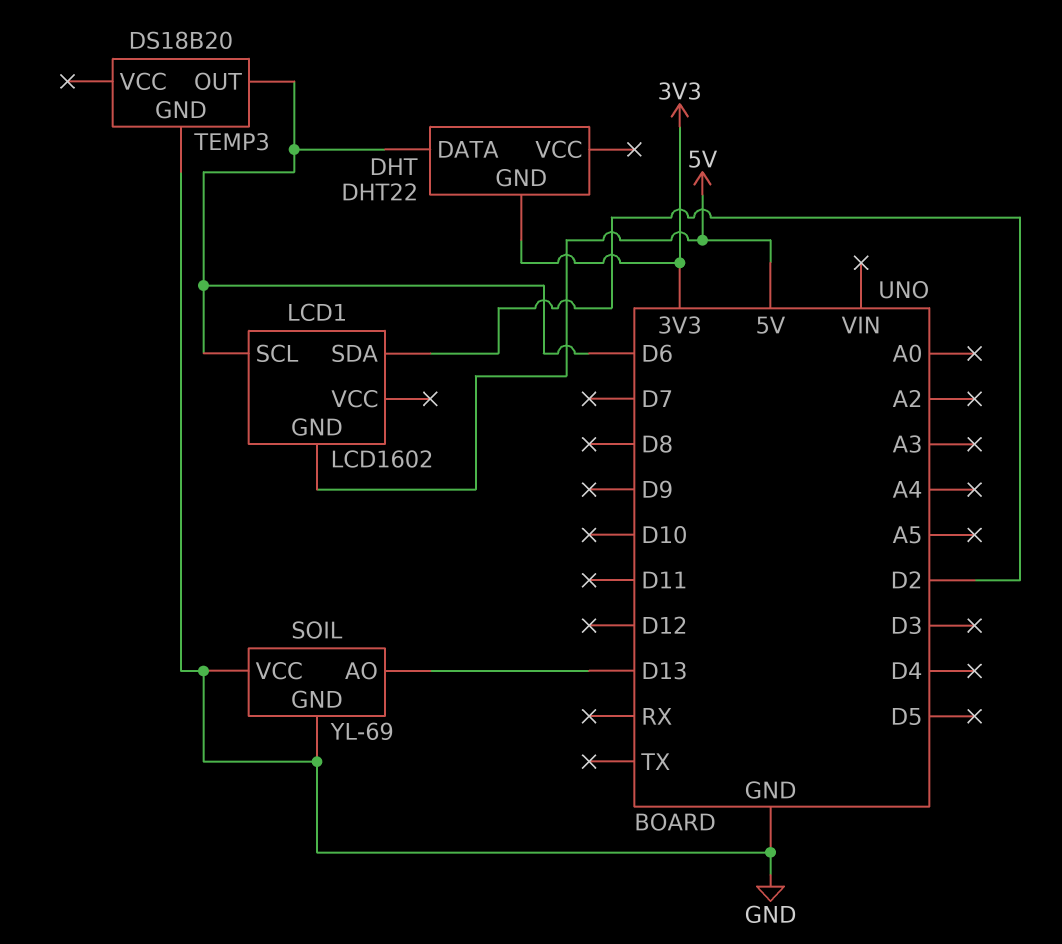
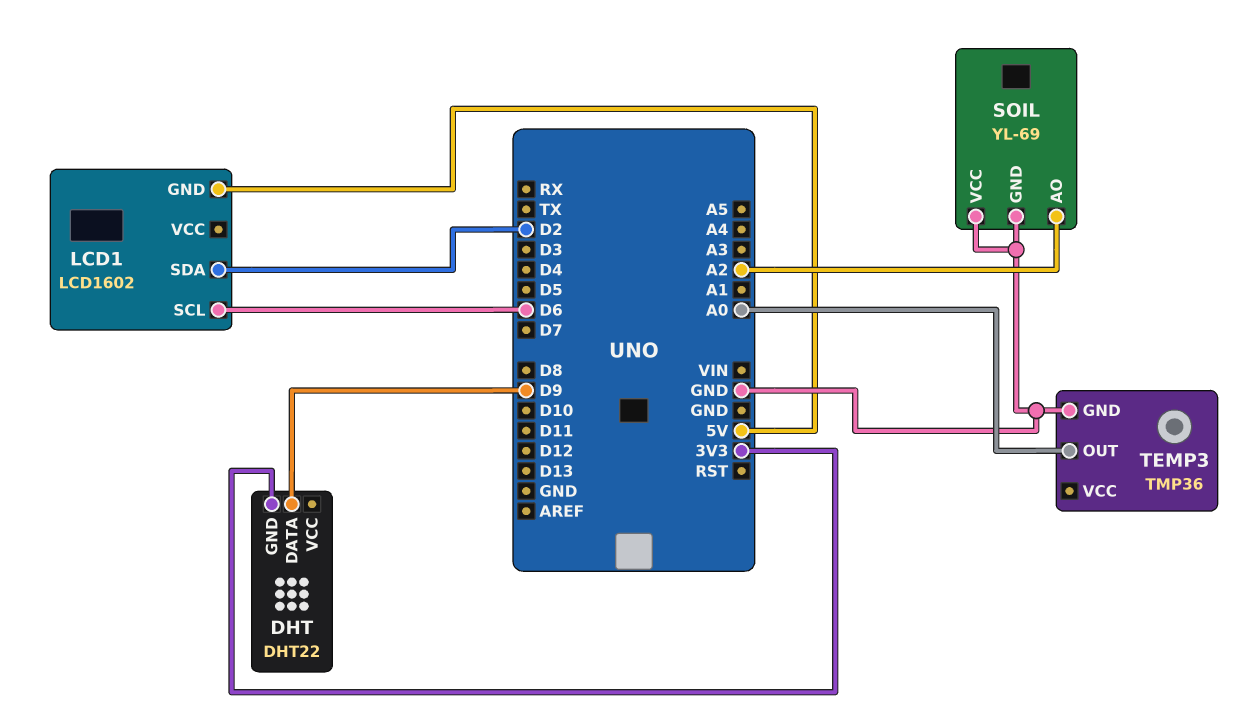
DHT pin DATA: D6 -> D9
SOIL pin AO: D13 -> A2
TEMP3: DS18B20 -> TMP36
TEMP3 pin OUT: D6 -> A0

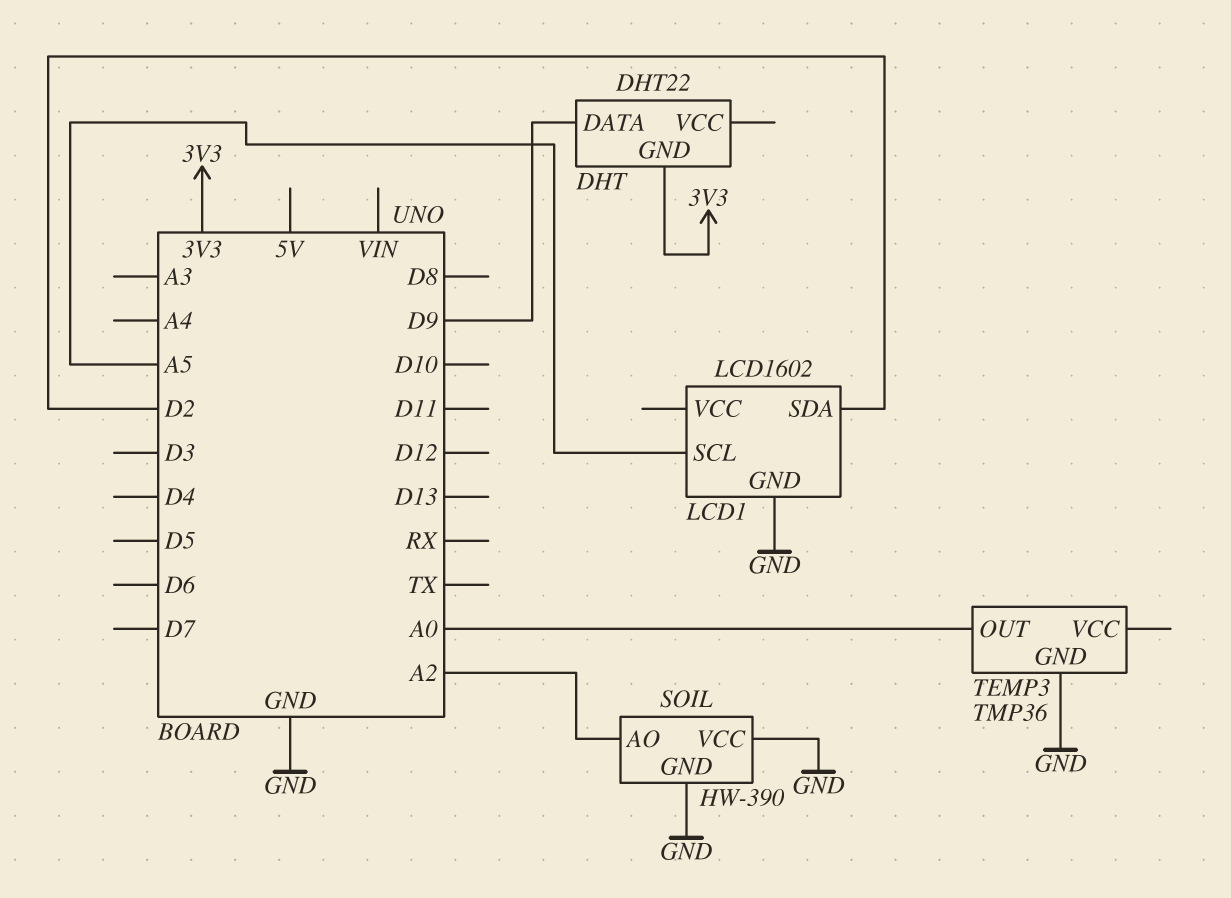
LCD1 pin GND: 5V -> GND
LCD1 pin SCL: D6 -> A5
SOIL: YL-69 -> HW-390

